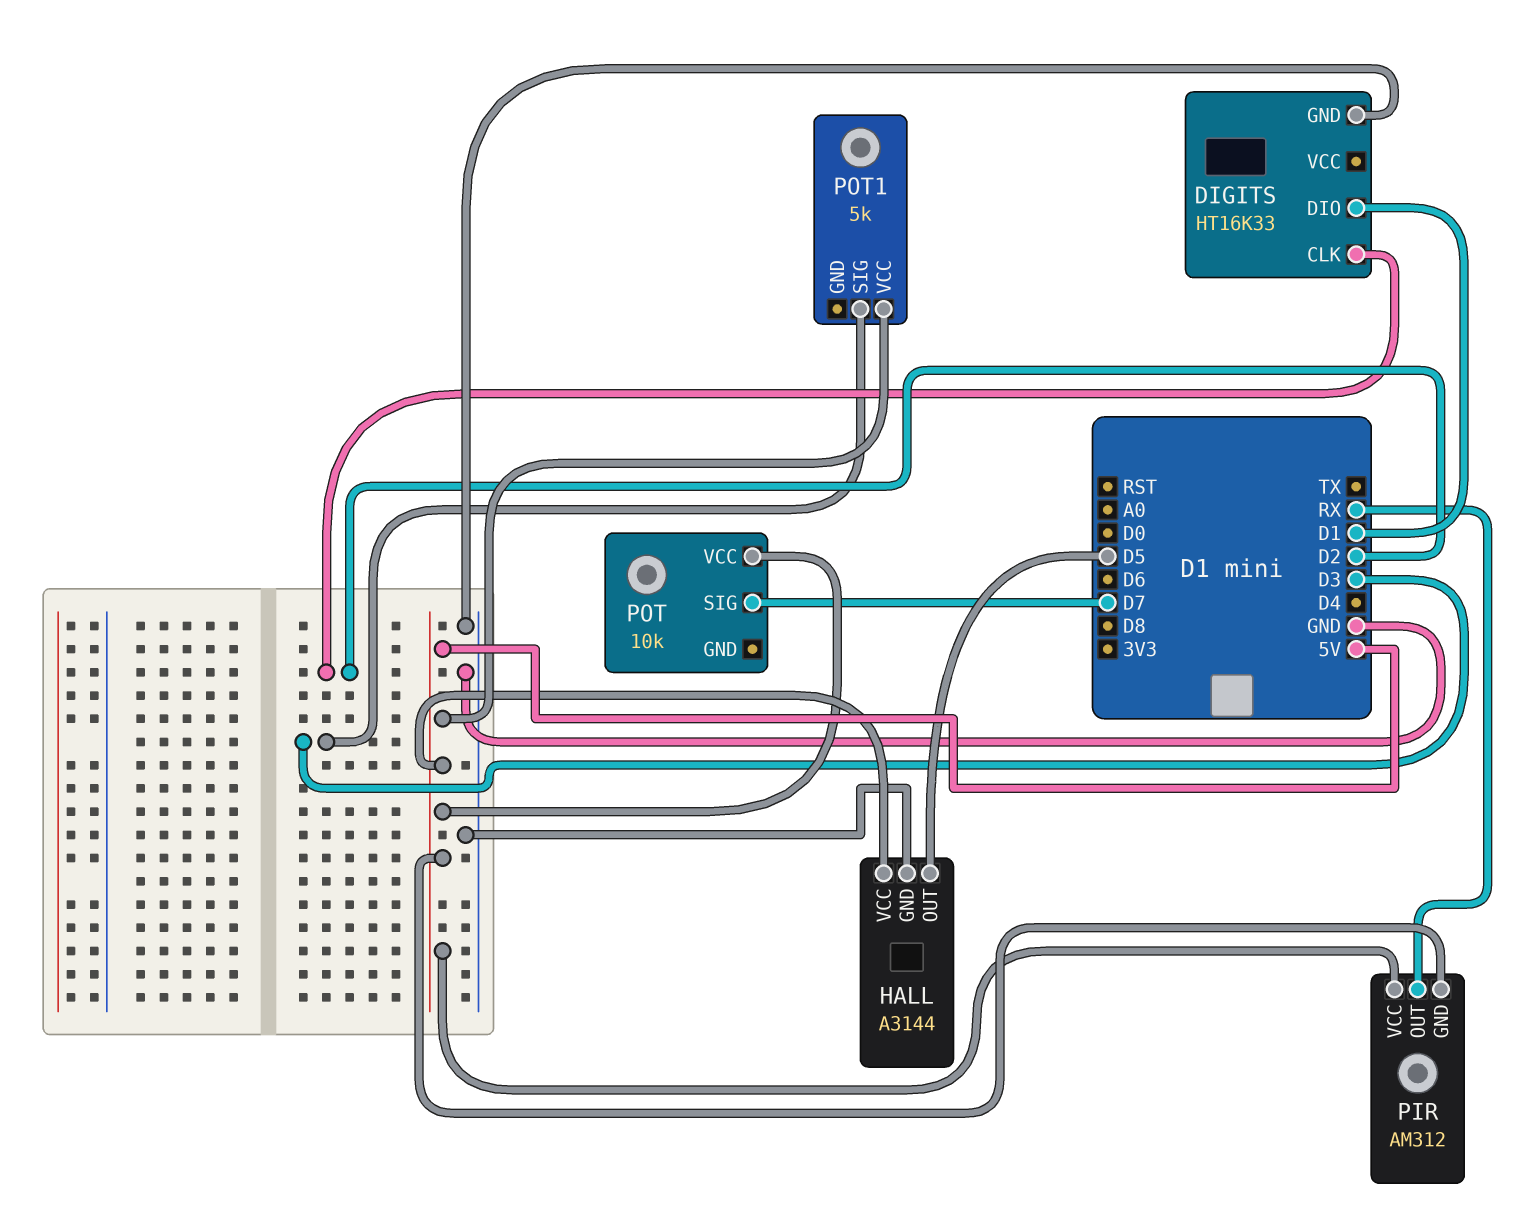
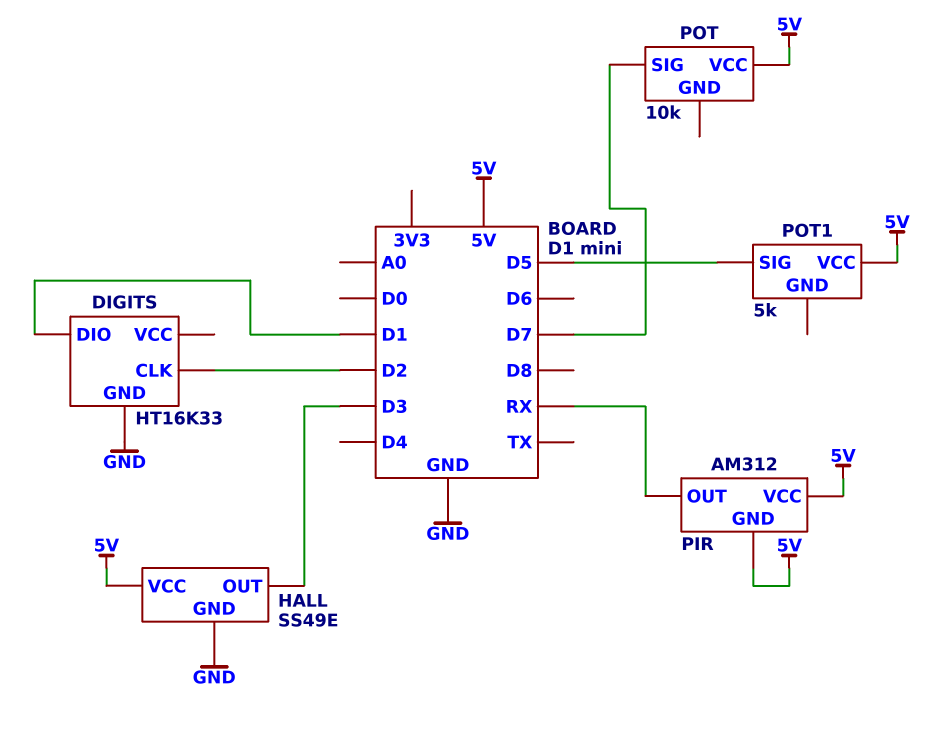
HALL: A3144 -> SS49E
HALL pin OUT: D5 -> D3
POT1 pin SIG: D3 -> D5

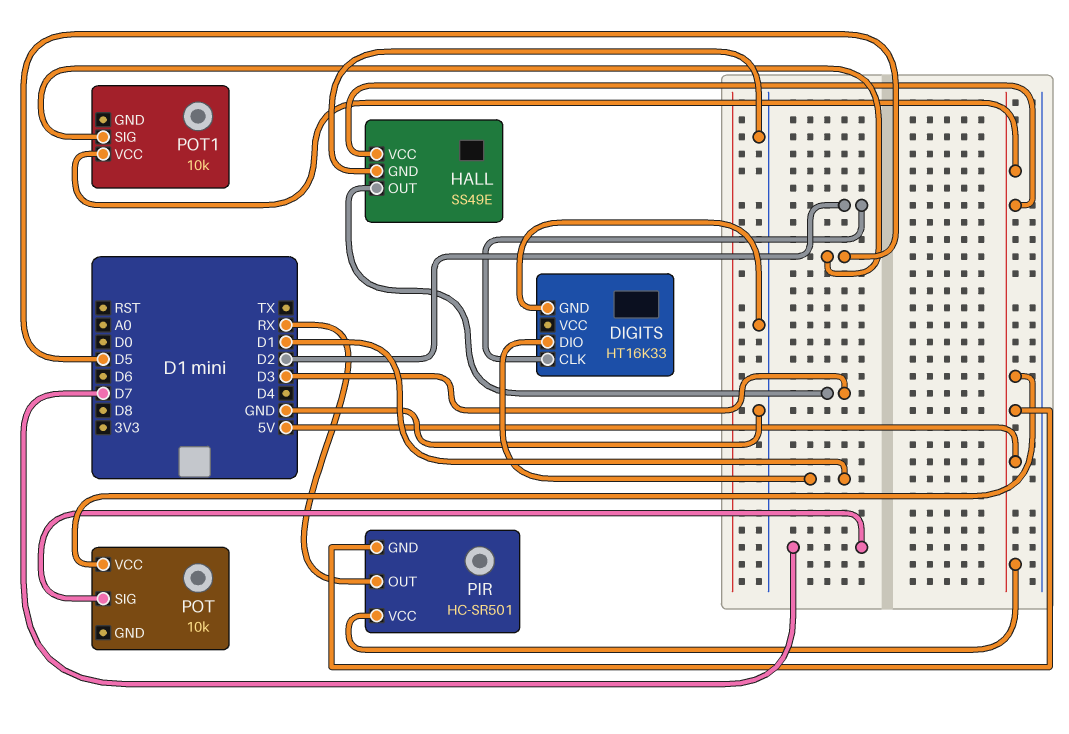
PIR: AM312 -> HC-SR501
POT1: 5k -> 10k

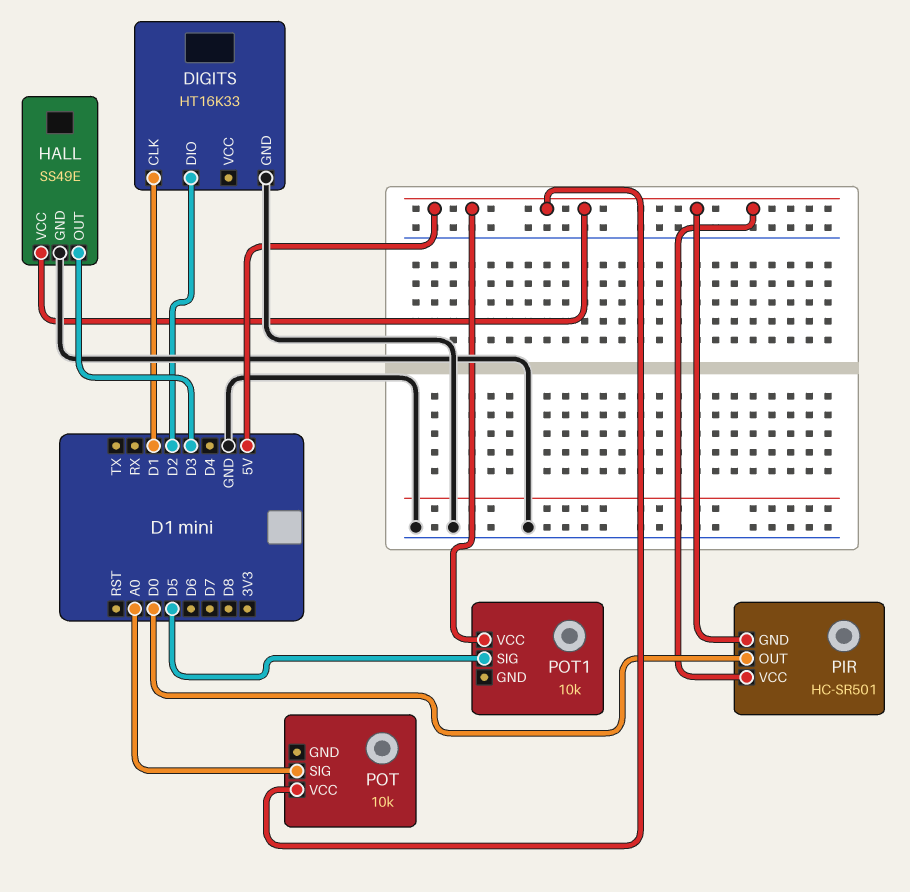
DIGITS pin CLK: D2 -> D1
DIGITS pin DIO: D1 -> D2
PIR pin OUT: RX -> D0
POT pin SIG: D7 -> A0

